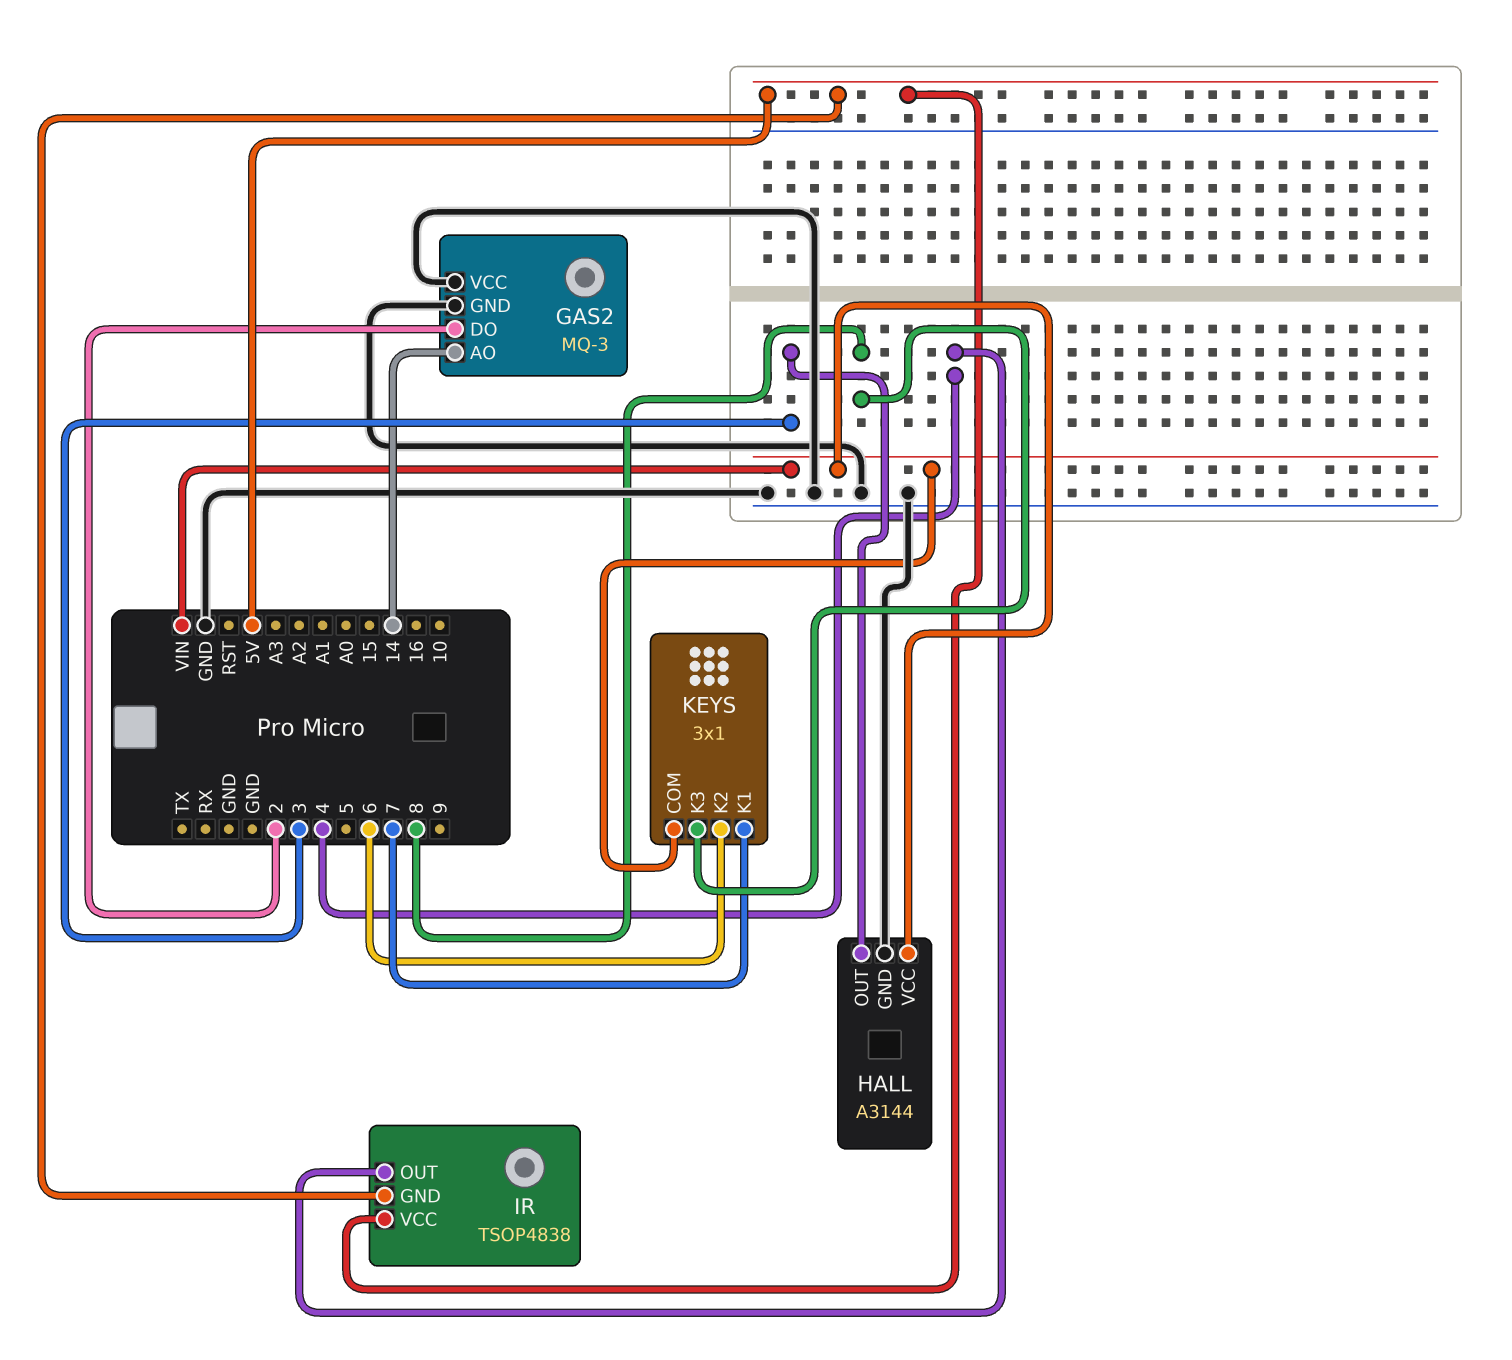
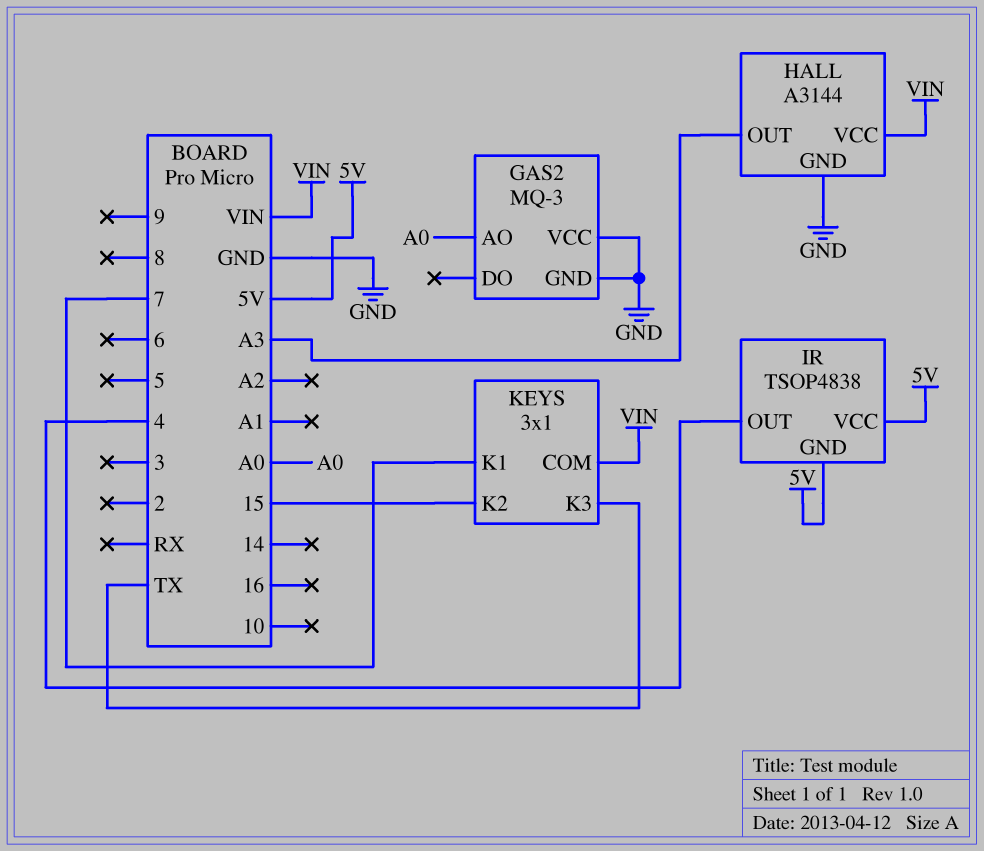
GAS2 pin AO: 14 -> A0
GAS2 pin DO: 2 -> none
HALL pin OUT: 3 -> A3
KEYS pin K2: 6 -> 15
KEYS pin K3: 8 -> TX

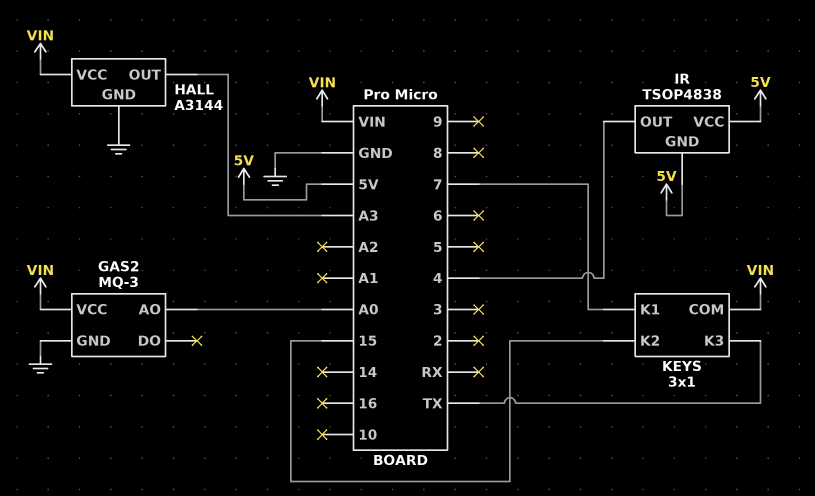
GAS2 pin VCC: GND -> VIN

